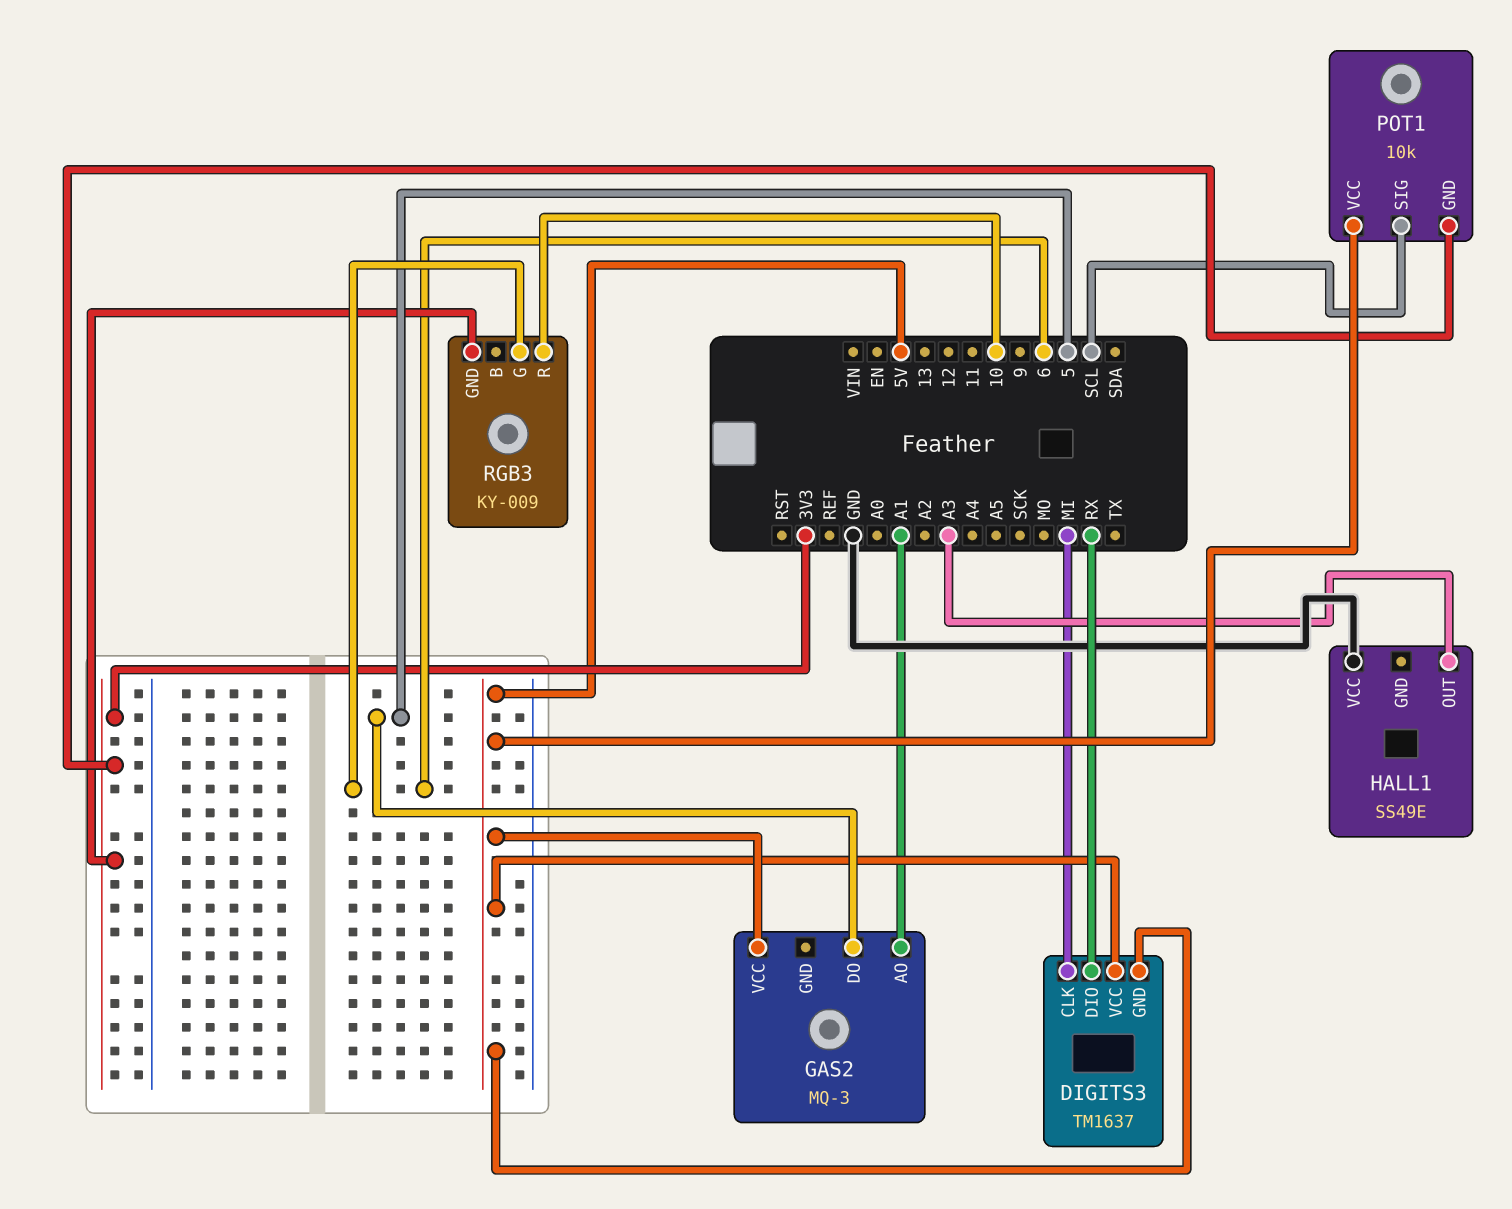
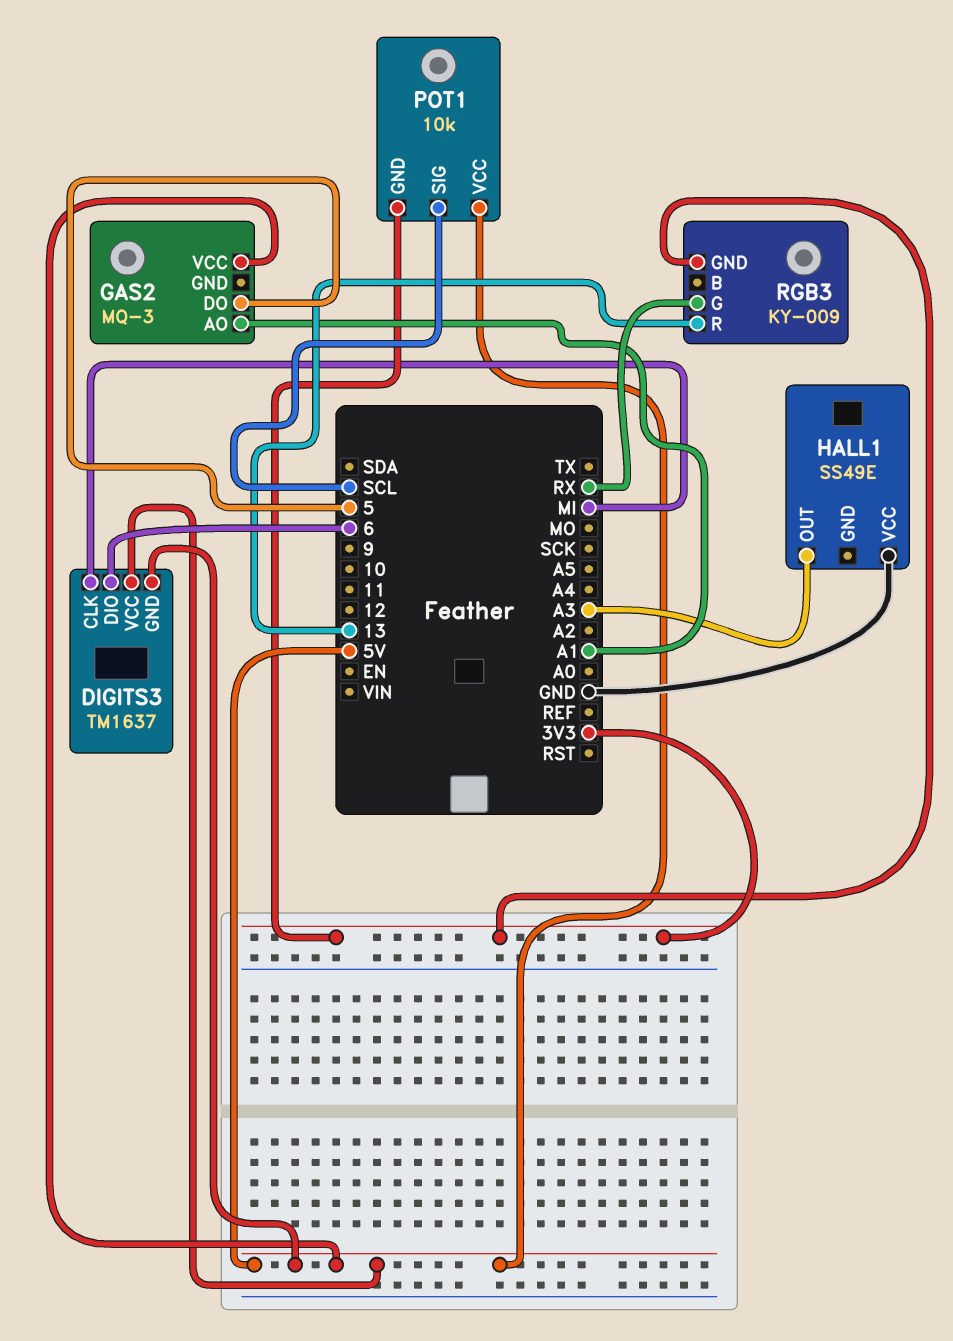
DIGITS3 pin DIO: RX -> 6
RGB3 pin G: 6 -> RX
RGB3 pin R: 10 -> 13

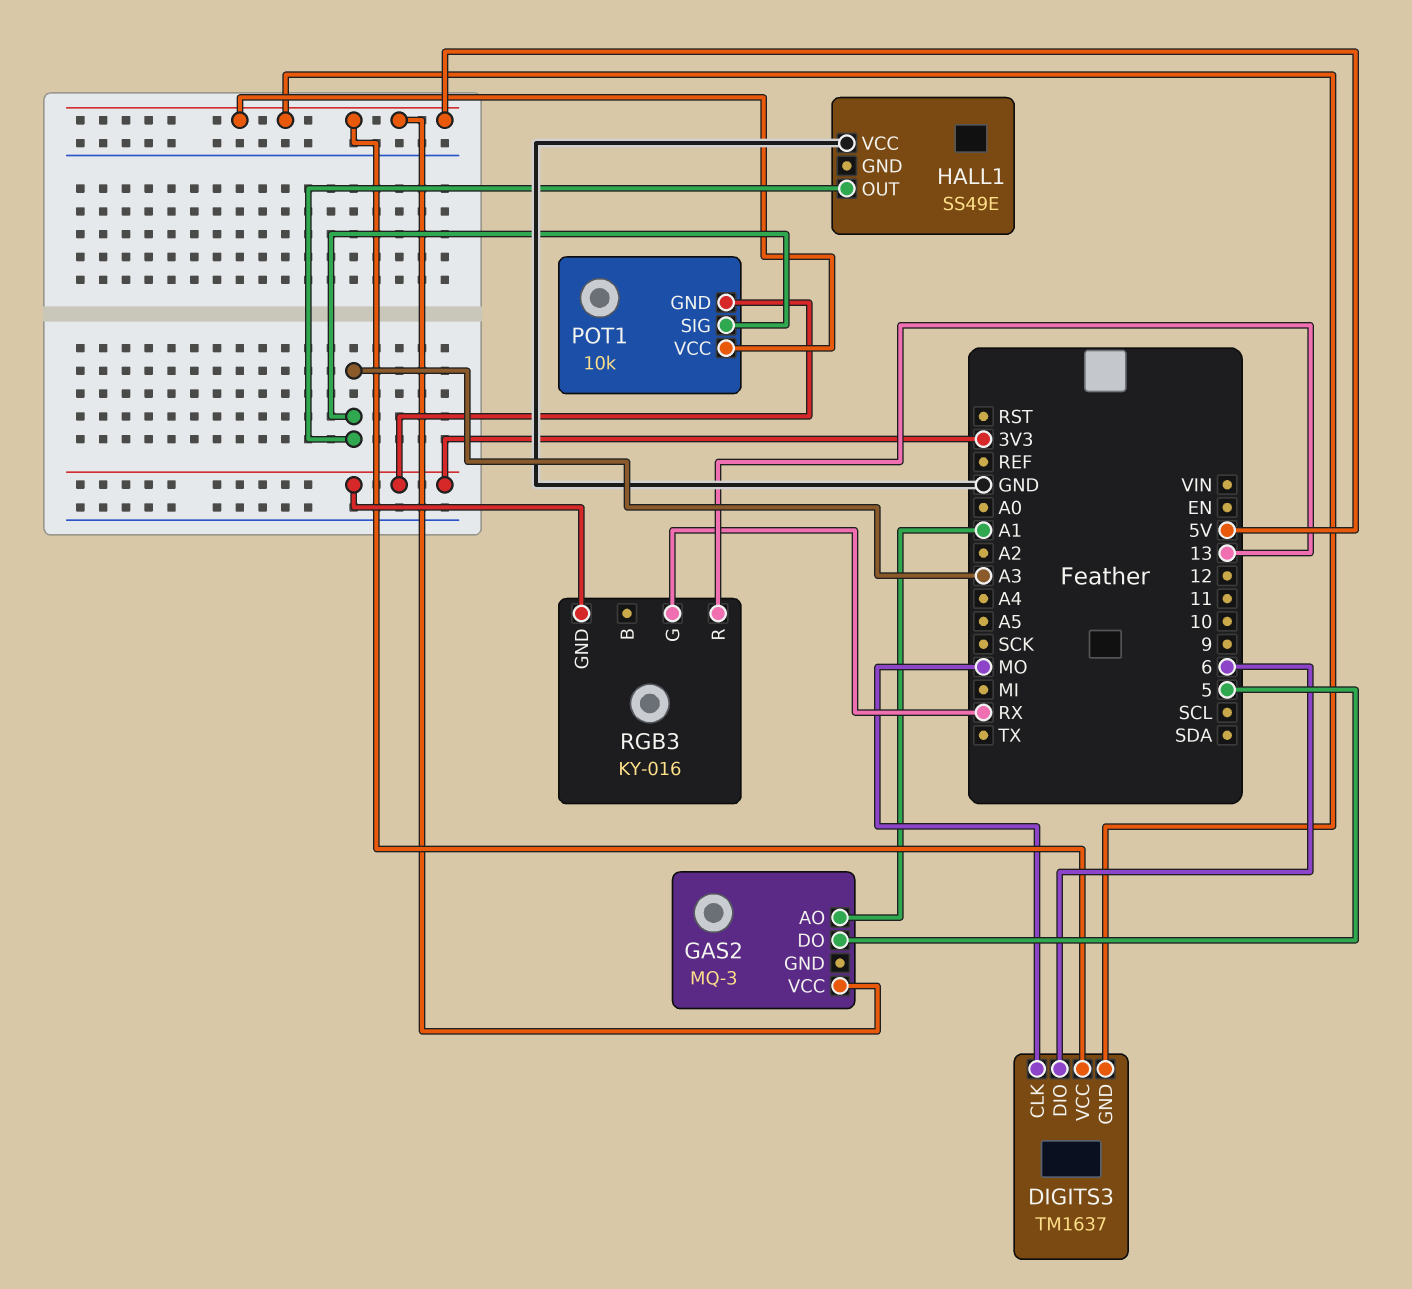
DIGITS3 pin CLK: MI -> MO
POT1 pin SIG: SCL -> A3
RGB3: KY-009 -> KY-016

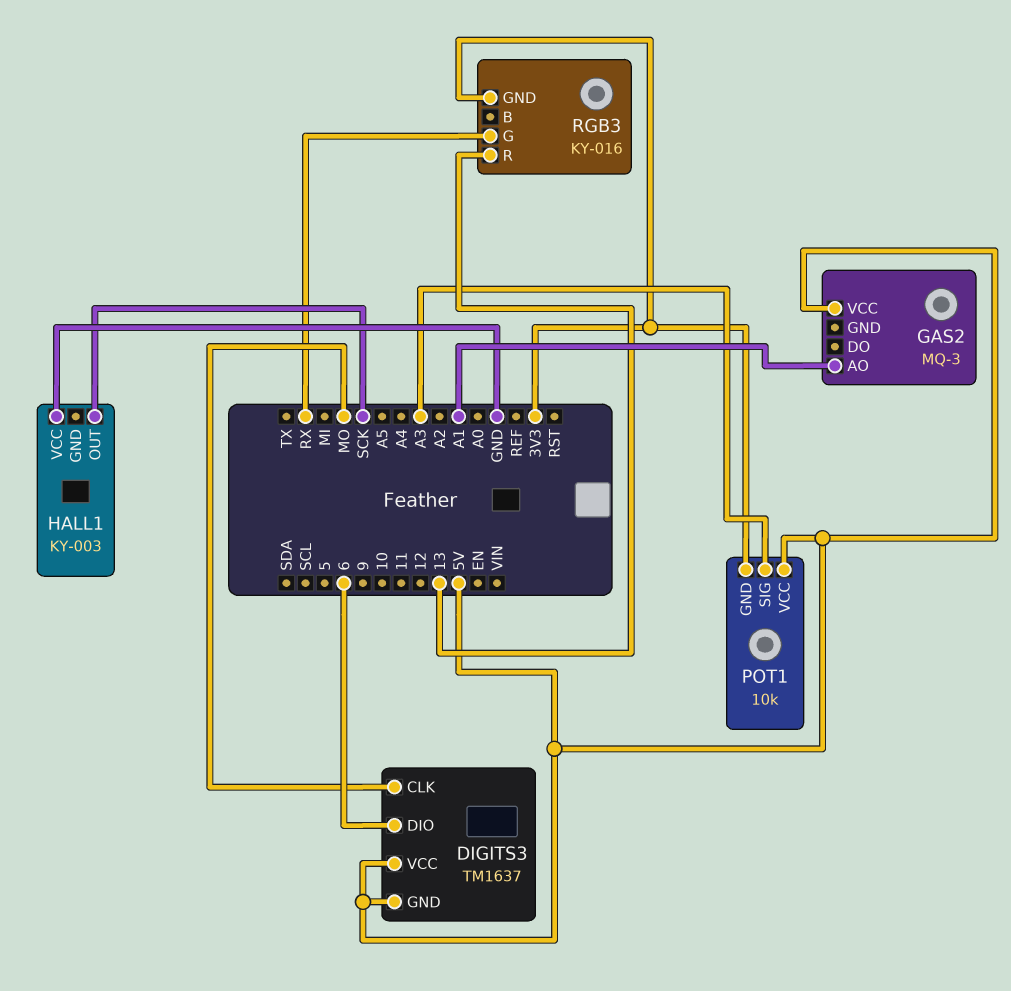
GAS2 pin DO: 5 -> none
HALL1: SS49E -> KY-003
HALL1 pin OUT: A3 -> SCK

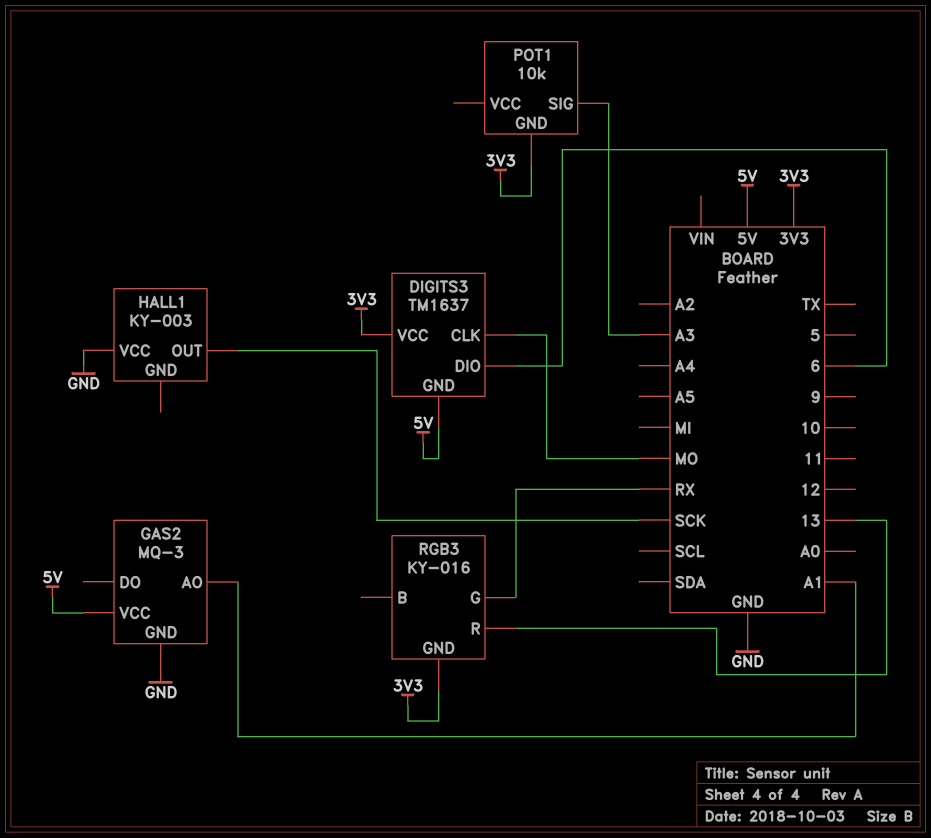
DIGITS3 pin VCC: 5V -> 3V3
GAS2 pin GND: none -> GND
POT1 pin VCC: 5V -> none

